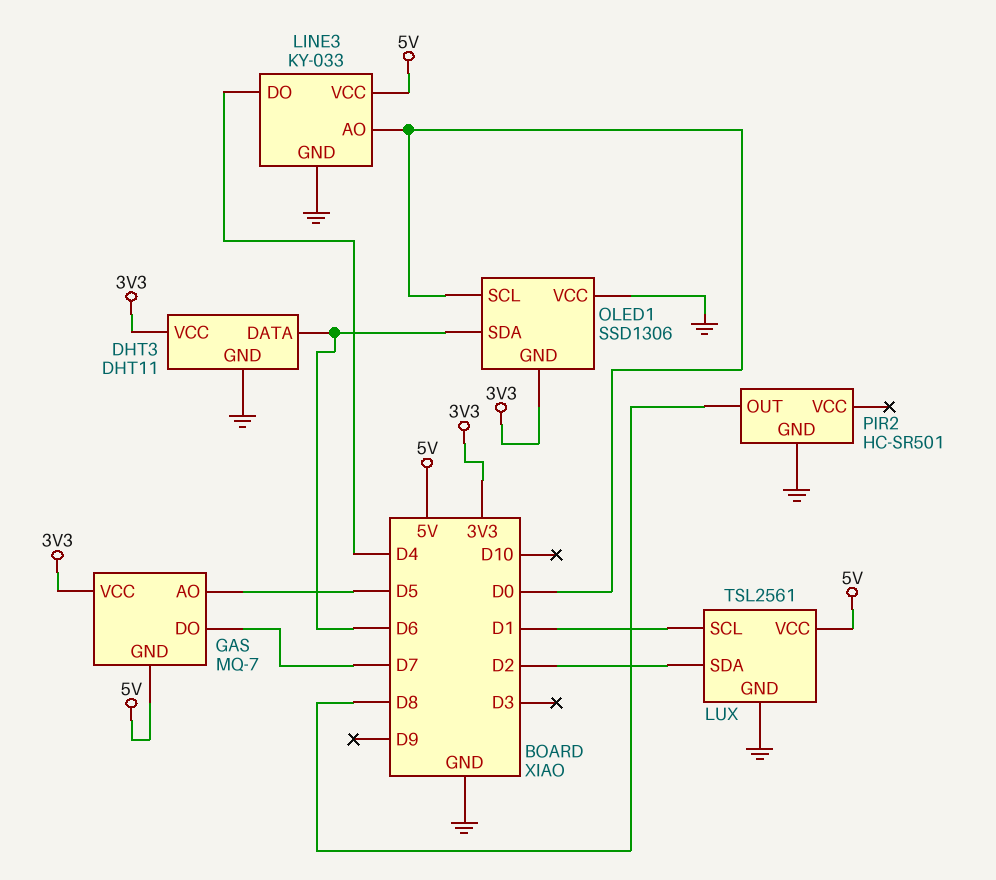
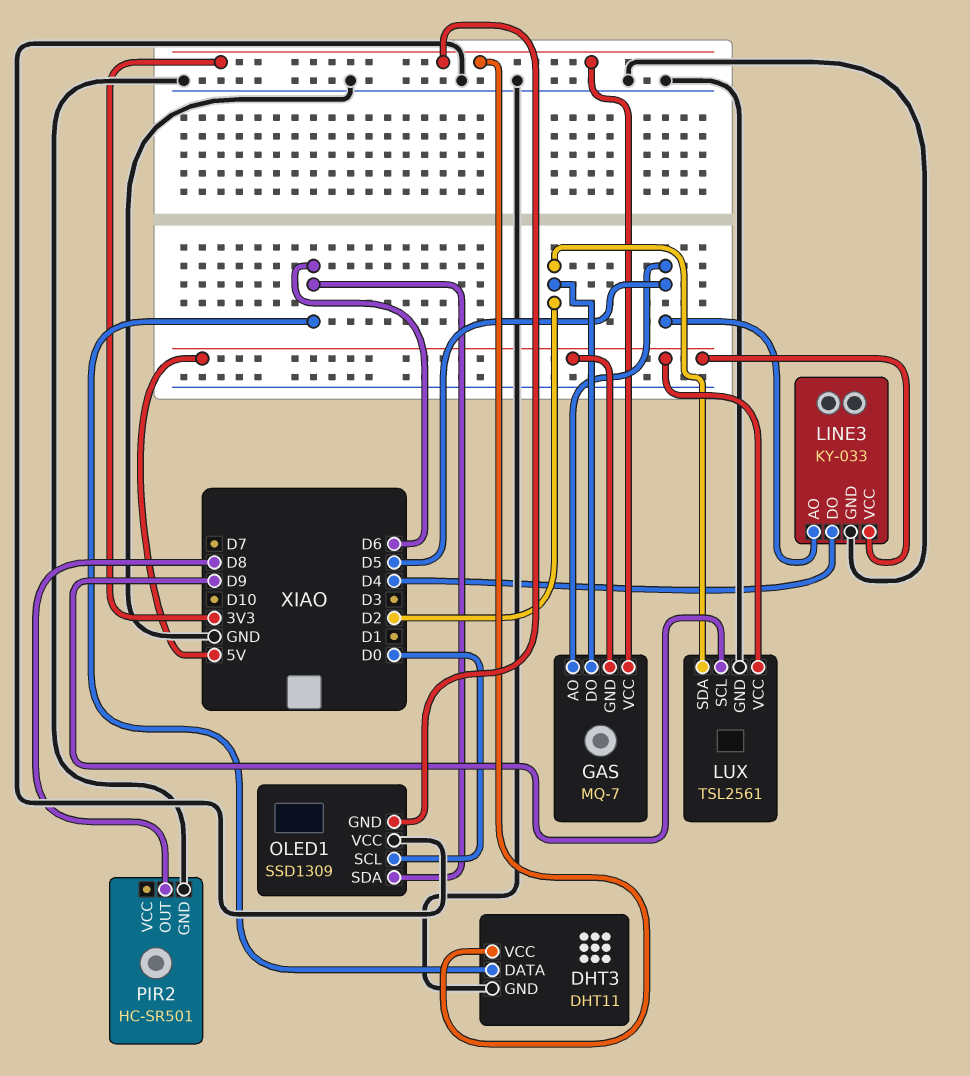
GAS pin DO: D7 -> D2
LINE3 pin AO: D0 -> D5
LUX pin SCL: D1 -> D9
OLED1: SSD1306 -> SSD1309

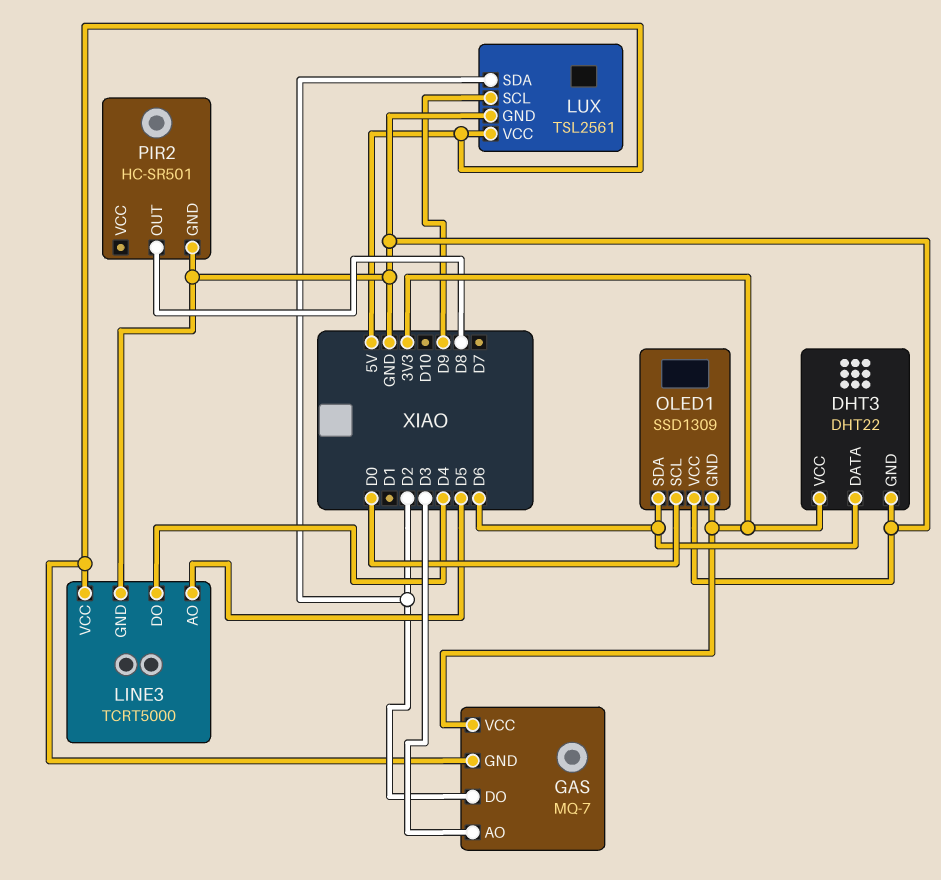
DHT3: DHT11 -> DHT22
GAS pin AO: D5 -> D3
LINE3: KY-033 -> TCRT5000

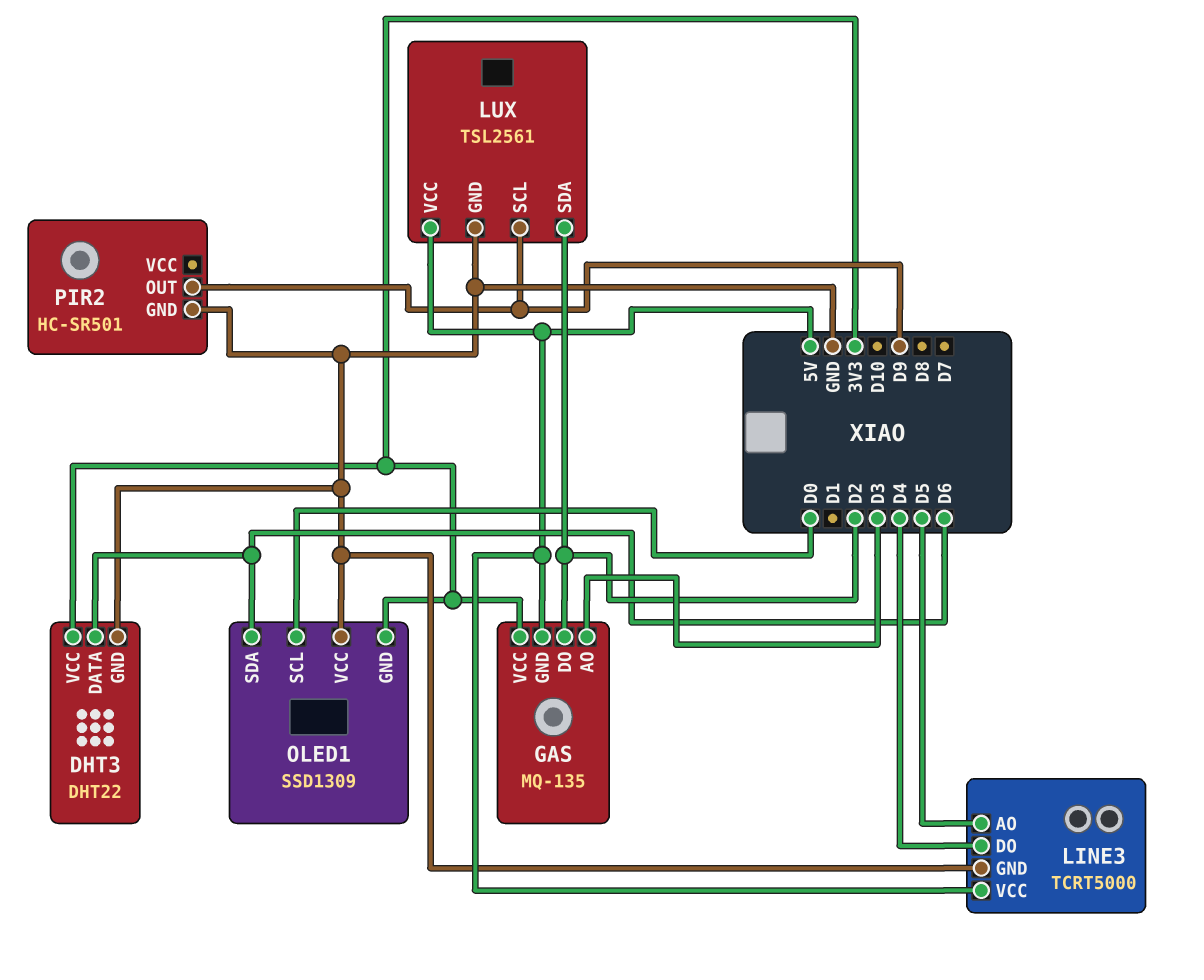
GAS: MQ-7 -> MQ-135
PIR2 pin OUT: D8 -> D9

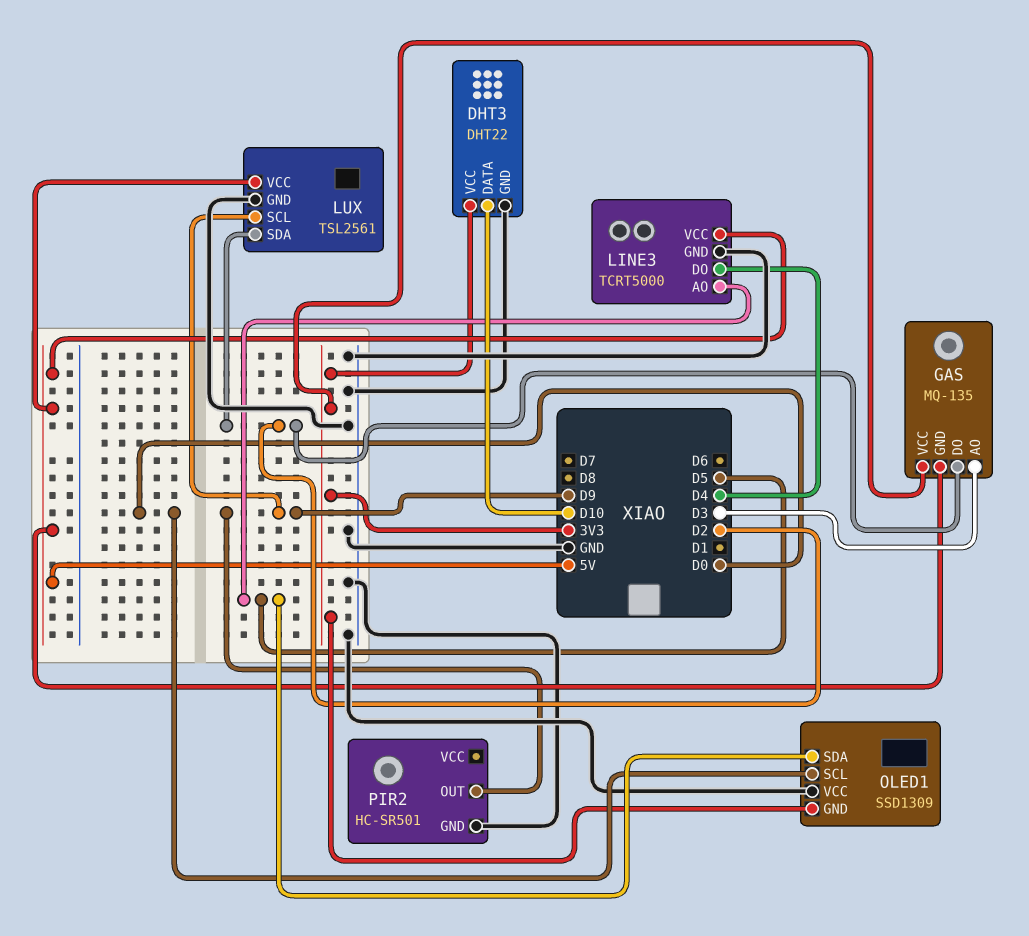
DHT3 pin DATA: D6 -> D10
OLED1 pin SDA: D6 -> D5

